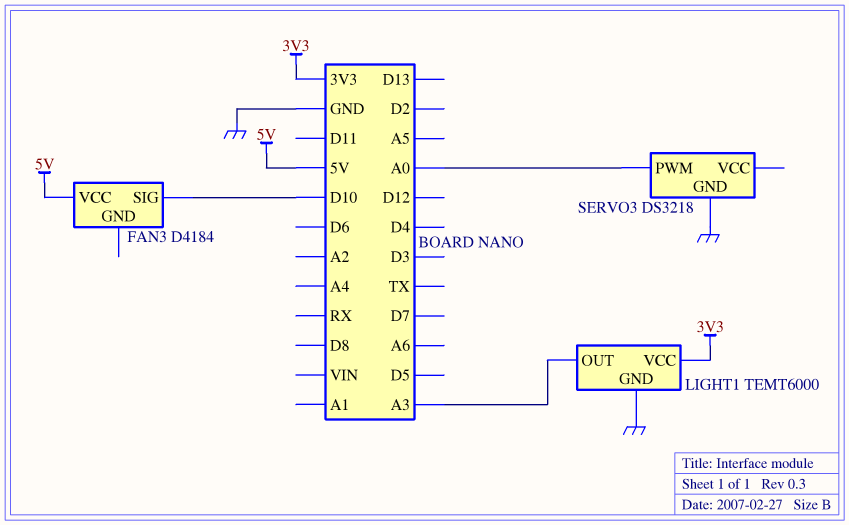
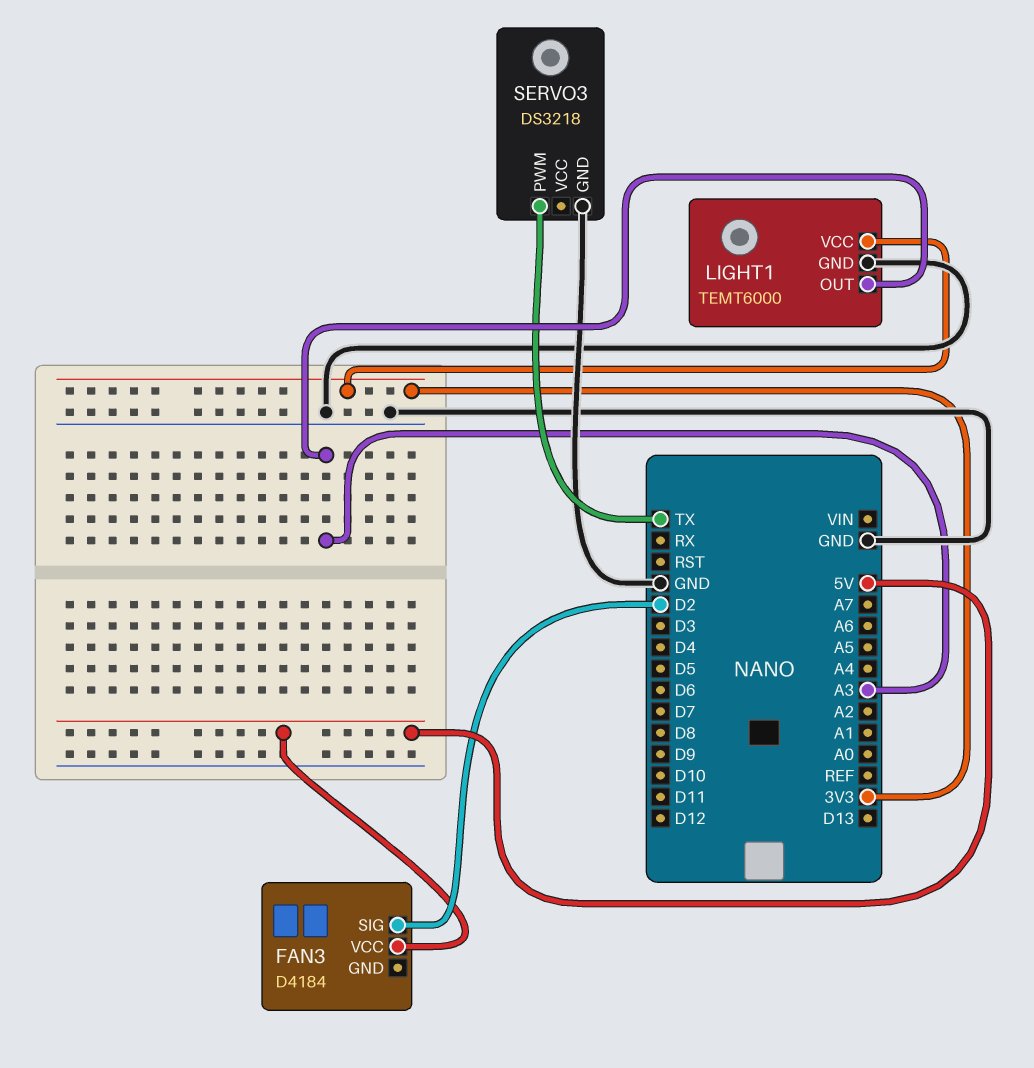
FAN3 pin SIG: D10 -> D2
SERVO3 pin PWM: A0 -> TX

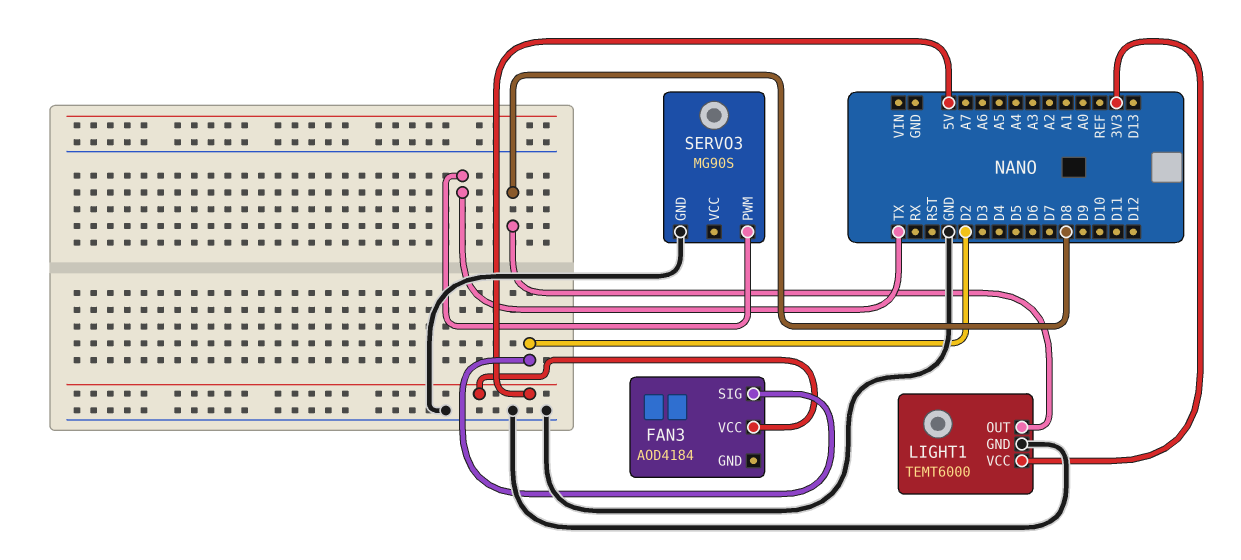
FAN3: D4184 -> AOD4184
LIGHT1 pin OUT: A3 -> D8
SERVO3: DS3218 -> MG90S

